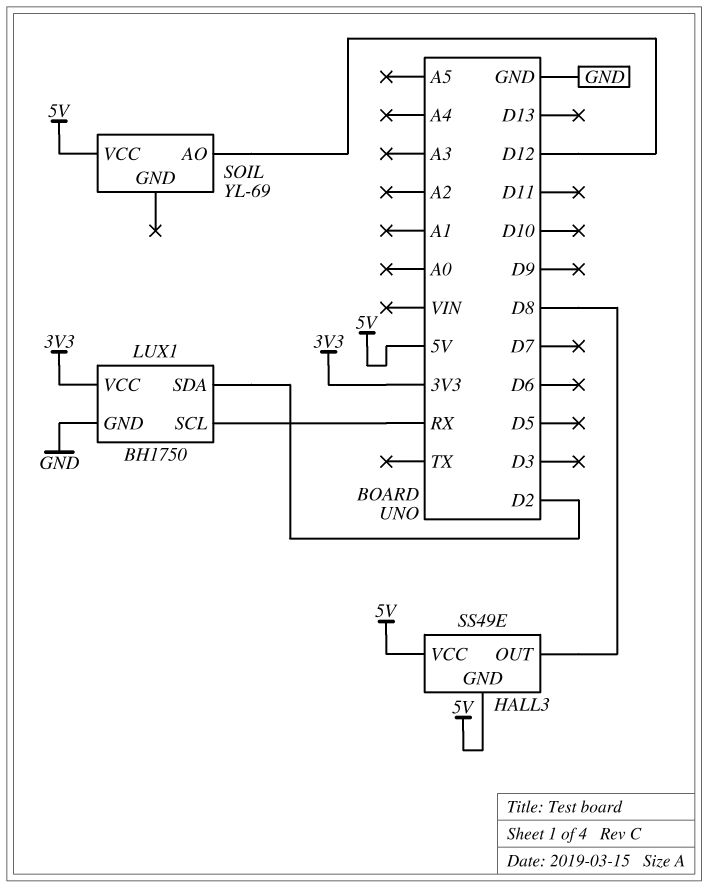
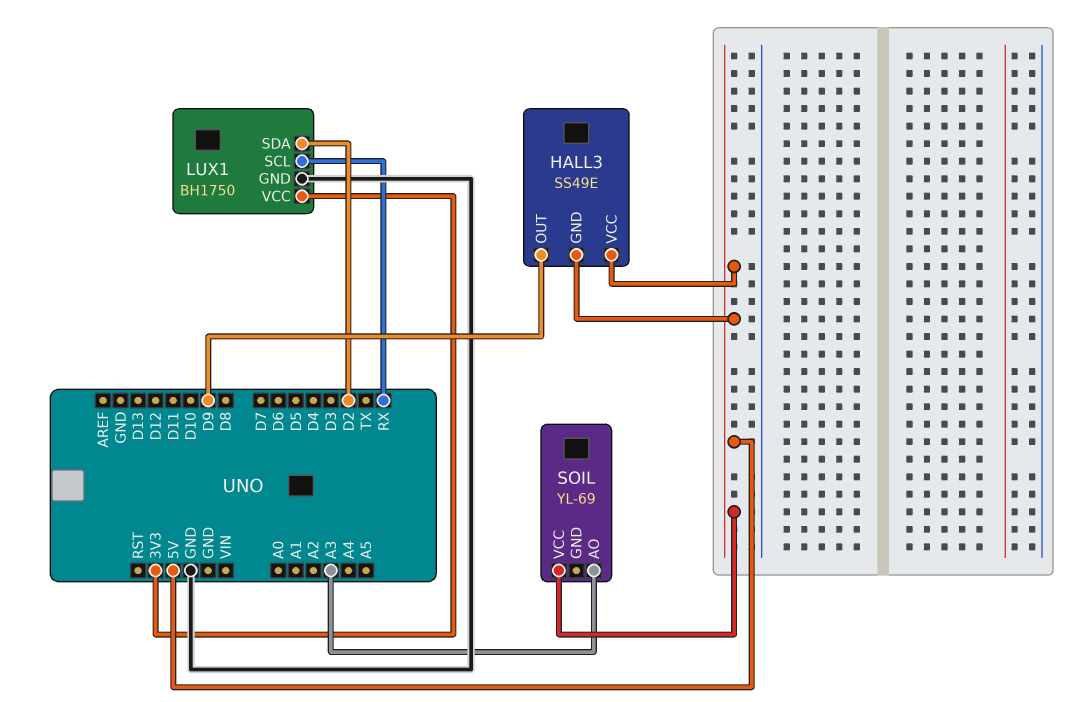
HALL3 pin OUT: D8 -> D9
SOIL pin AO: D12 -> A3

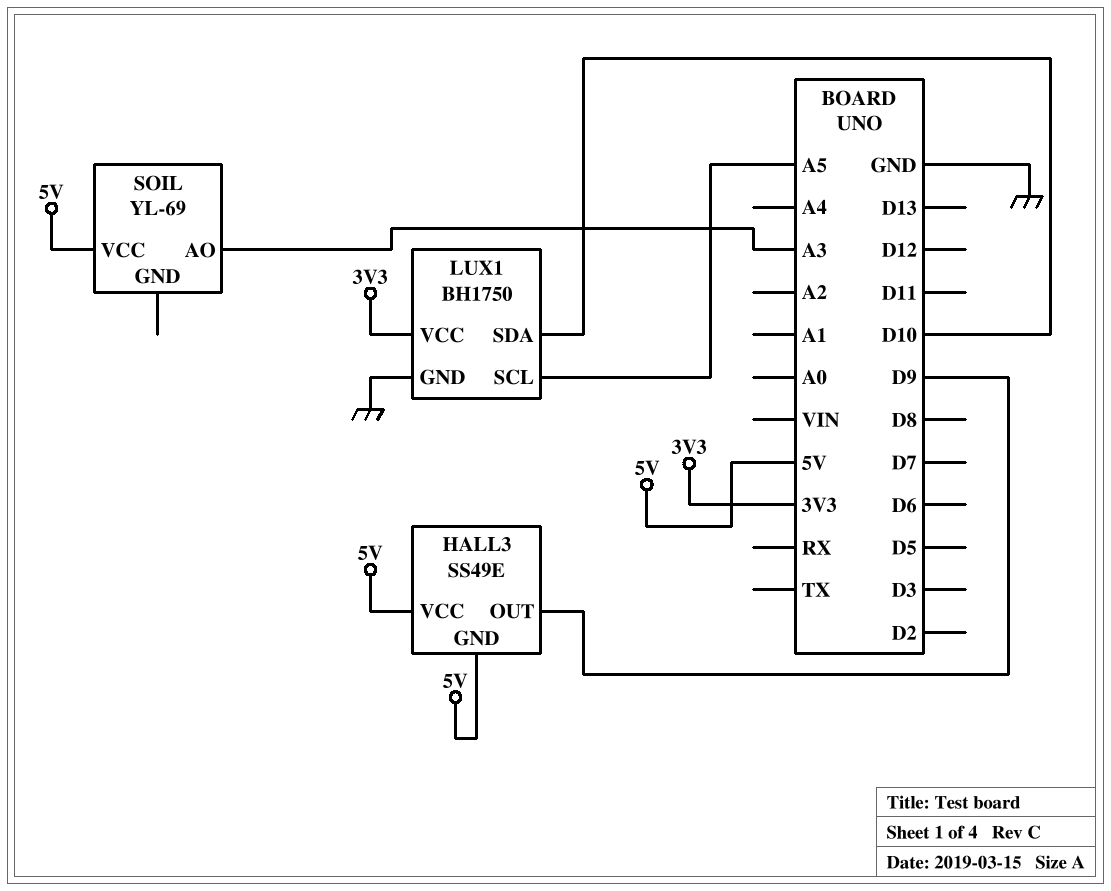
LUX1 pin SCL: RX -> A5
LUX1 pin SDA: D2 -> D10

